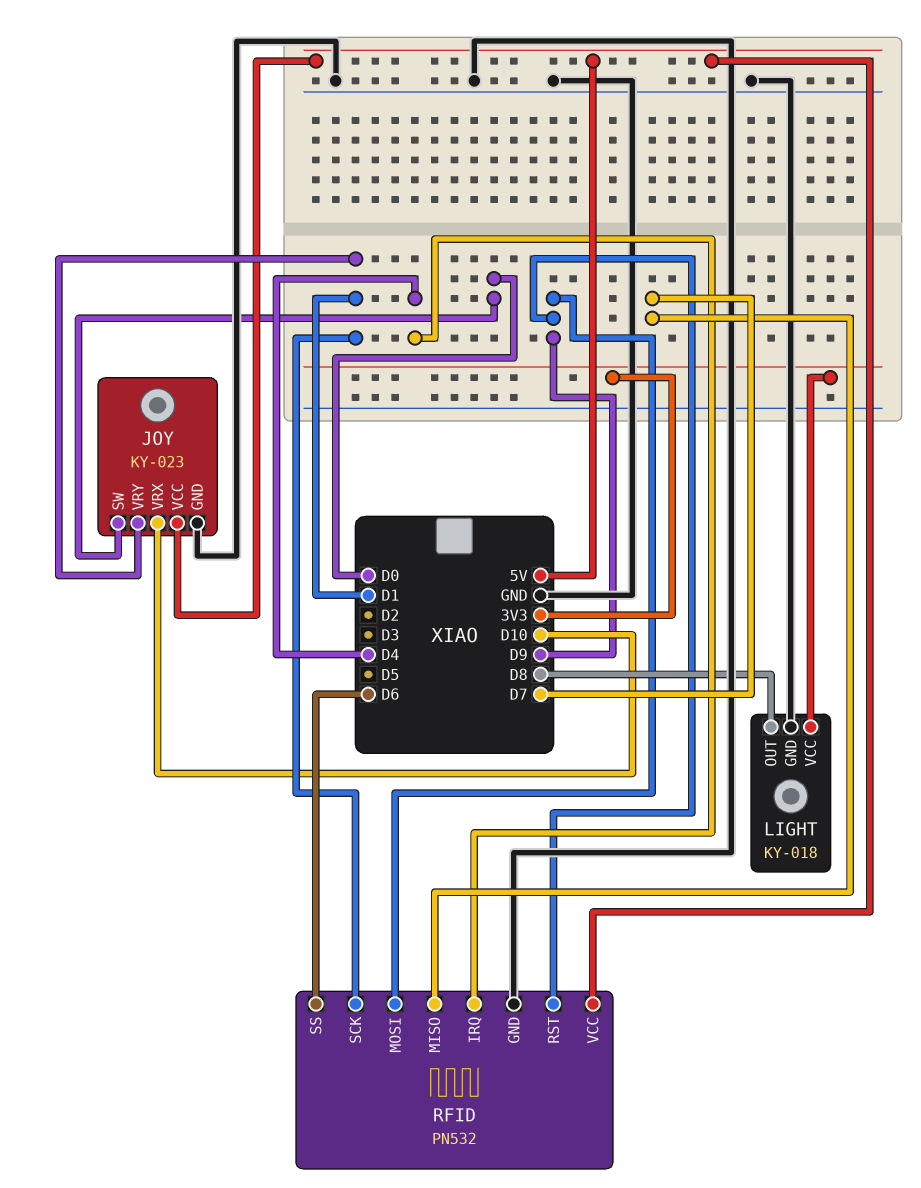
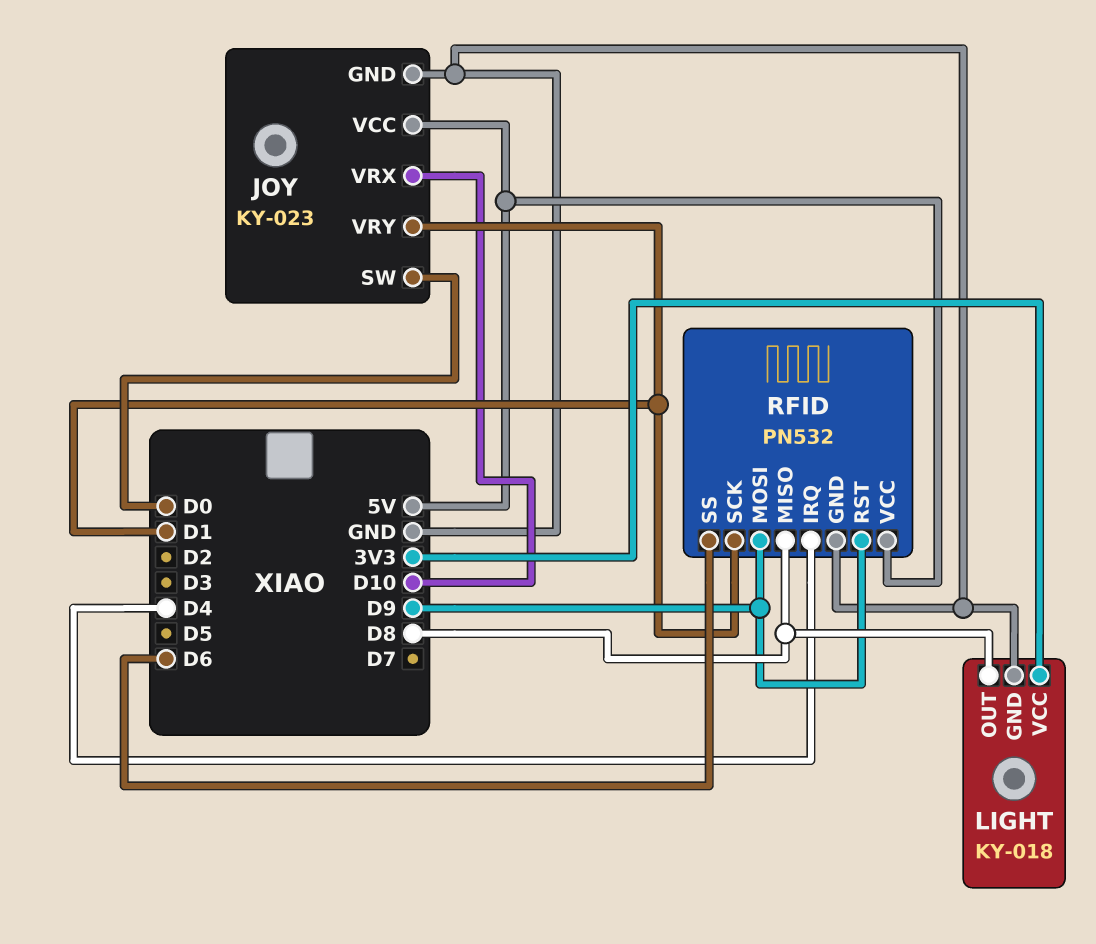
RFID pin MISO: D7 -> D8

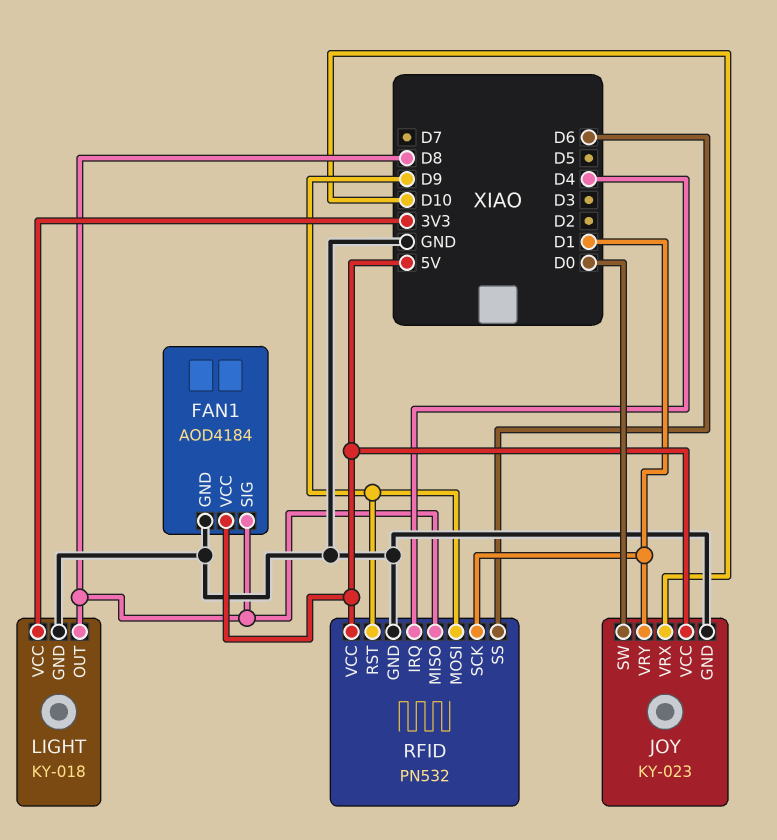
FAN1: none -> AOD4184
FAN1 pin GND: none -> GND
FAN1 pin SIG: none -> D8
FAN1 pin VCC: none -> 5V

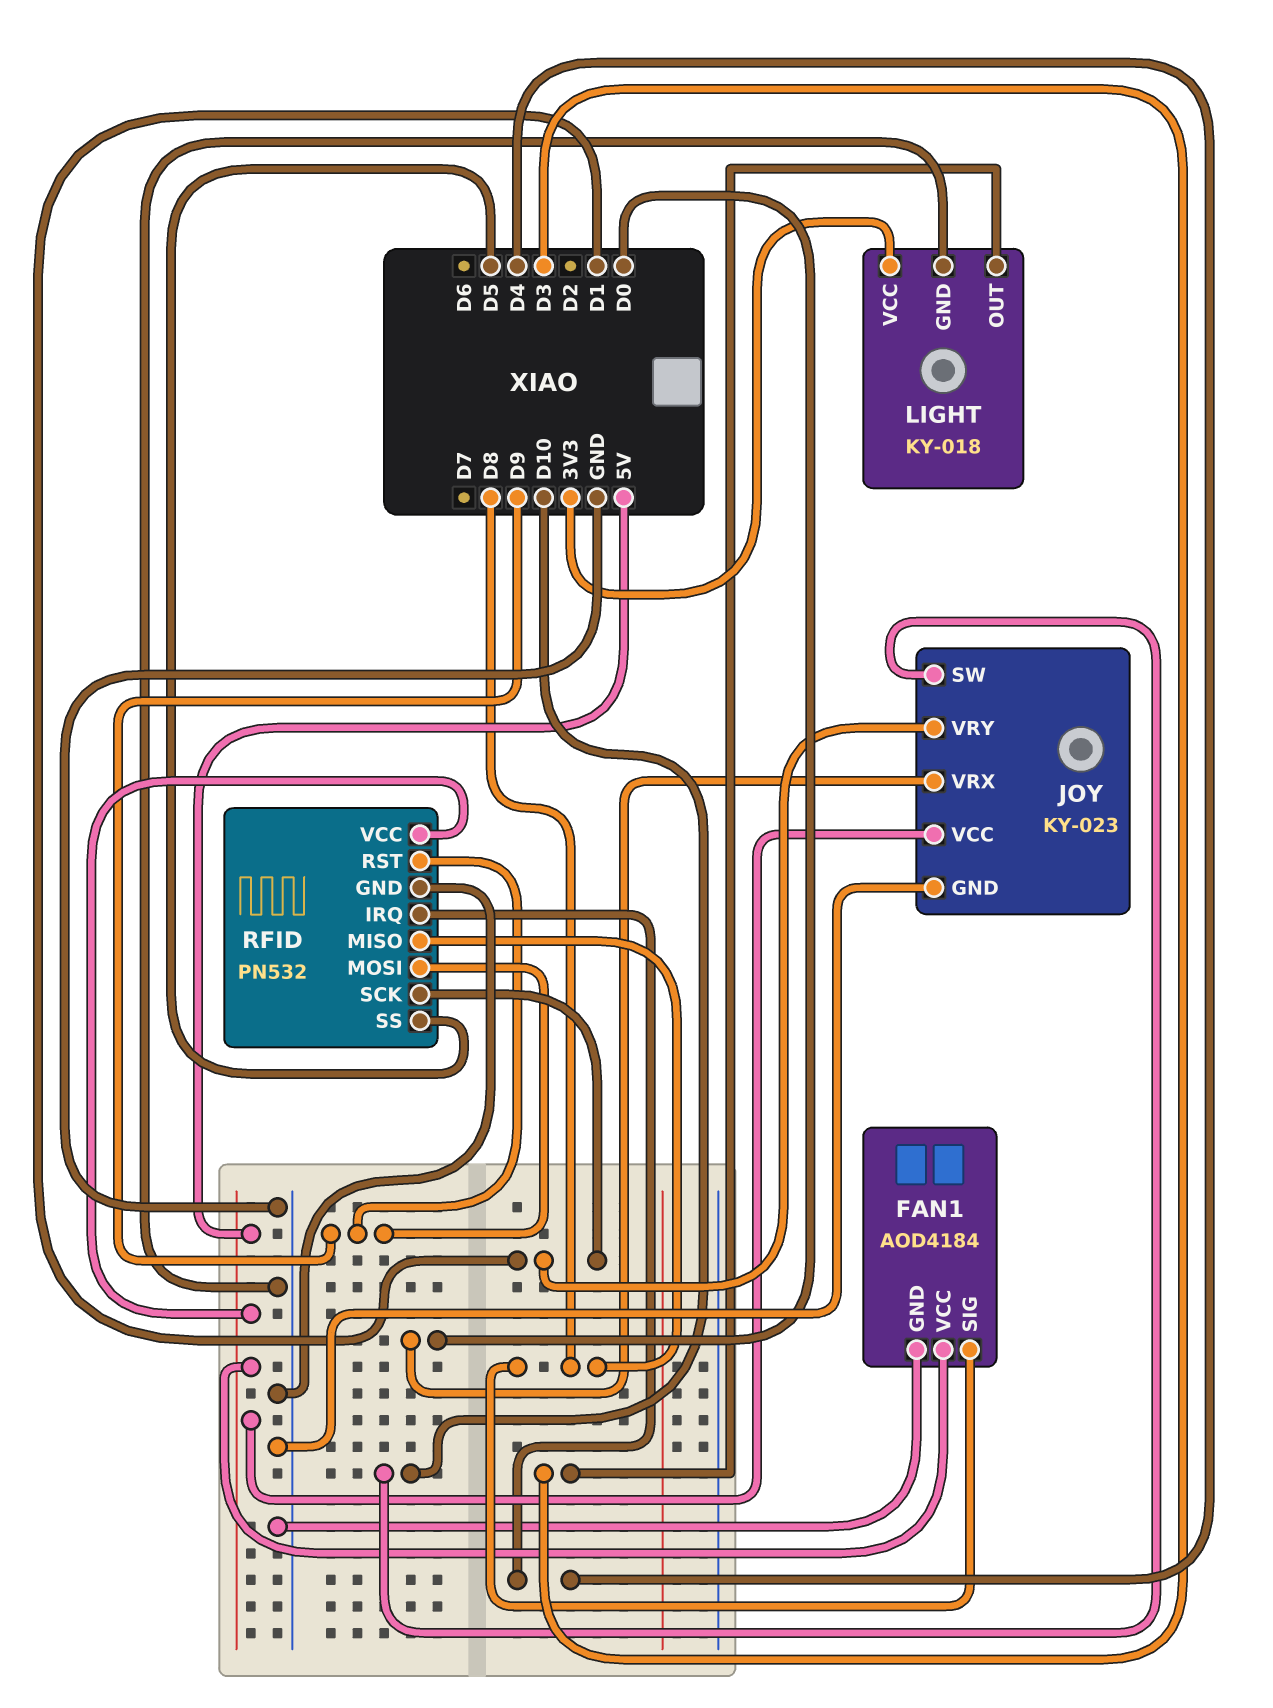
JOY pin SW: D0 -> D10
JOY pin VRX: D10 -> D0
LIGHT pin OUT: D8 -> D3
RFID pin SS: D6 -> D5

